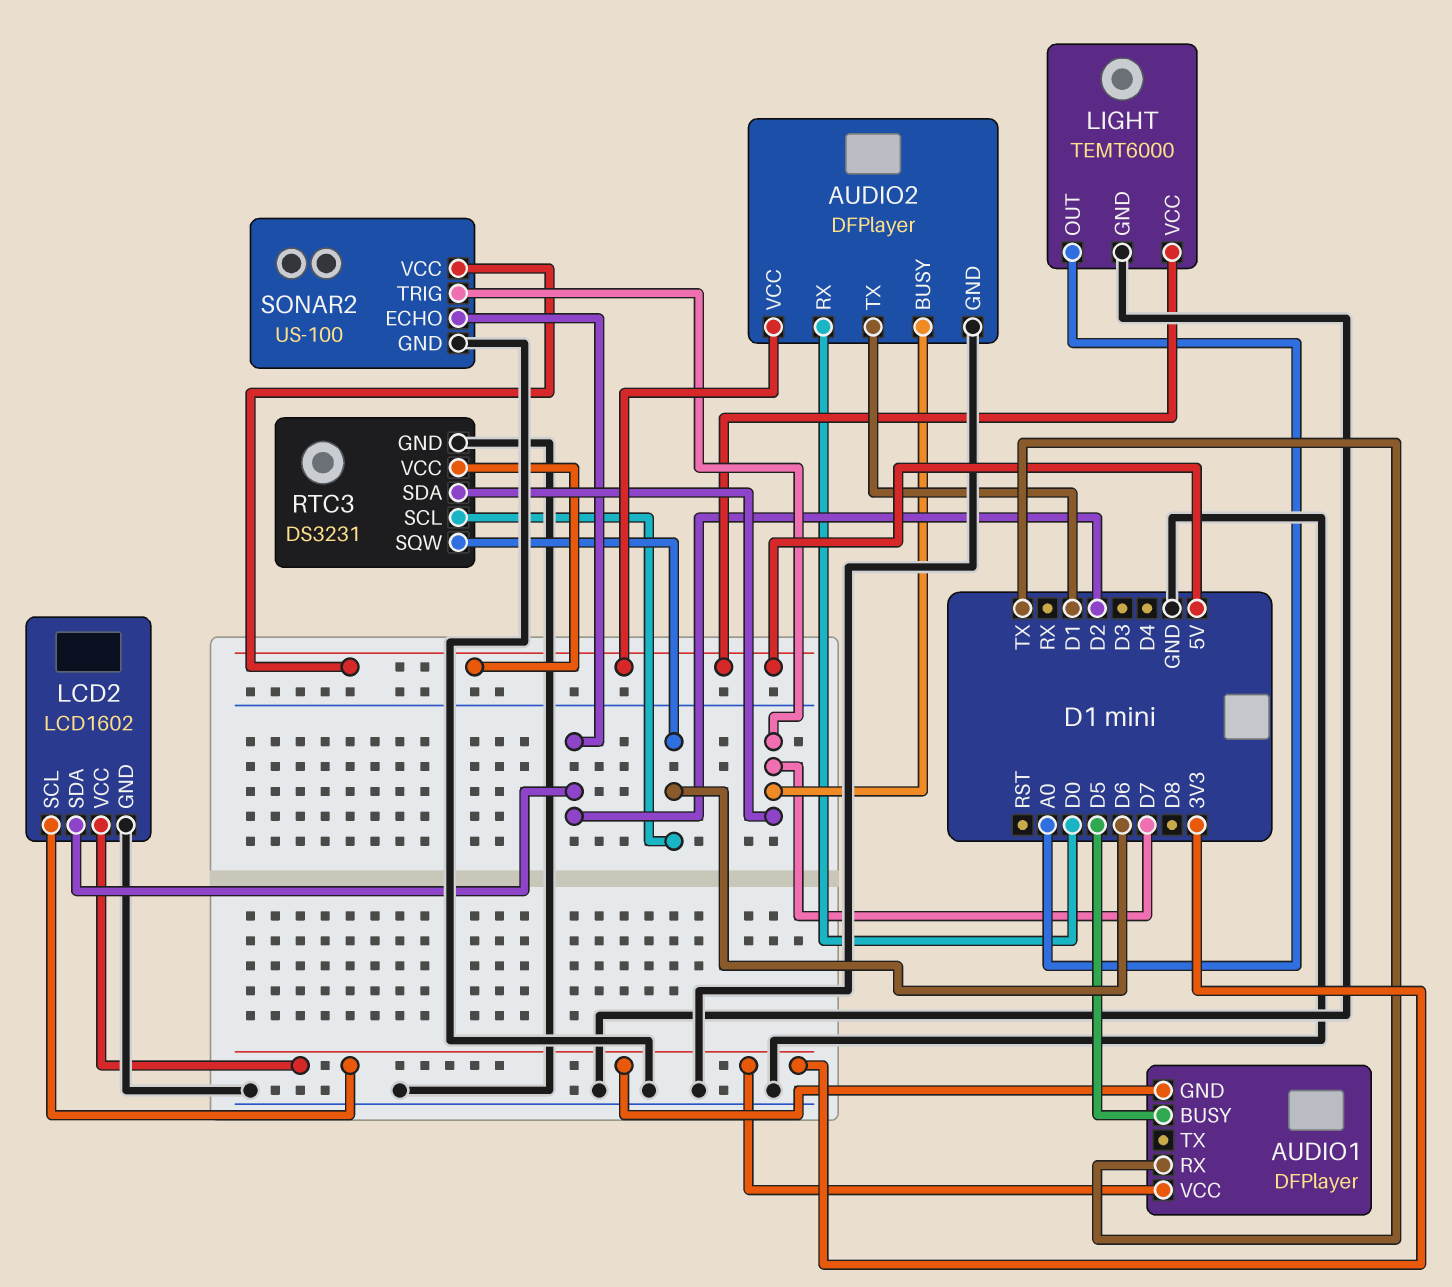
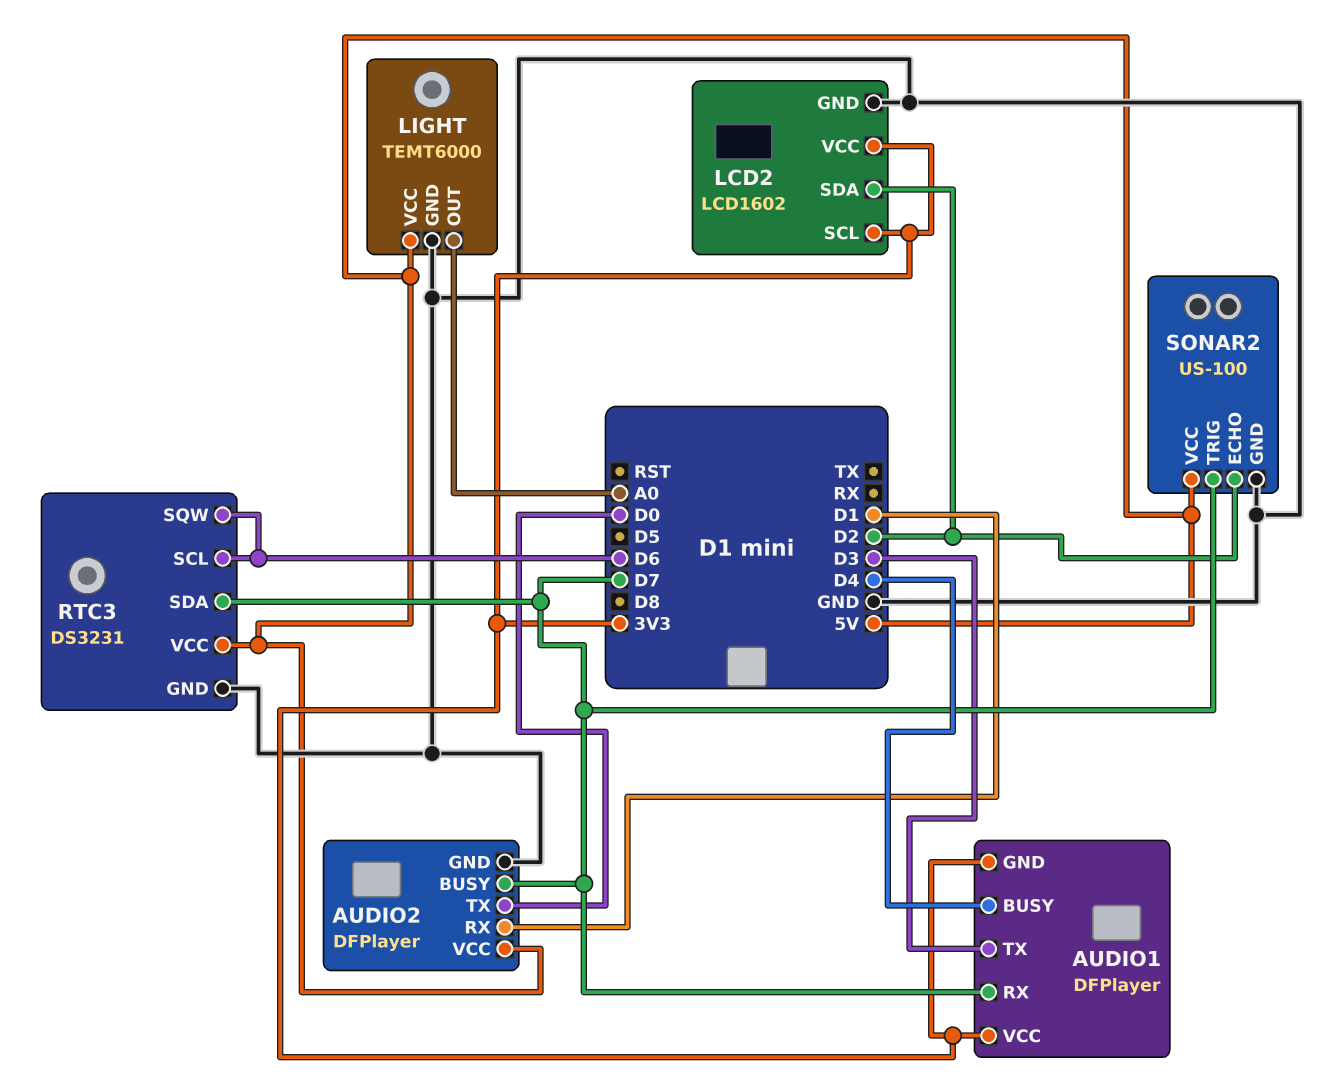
AUDIO1 pin BUSY: D5 -> D4
AUDIO1 pin RX: TX -> D7
AUDIO1 pin TX: none -> D3
AUDIO2 pin RX: D0 -> D1
AUDIO2 pin TX: D1 -> D0

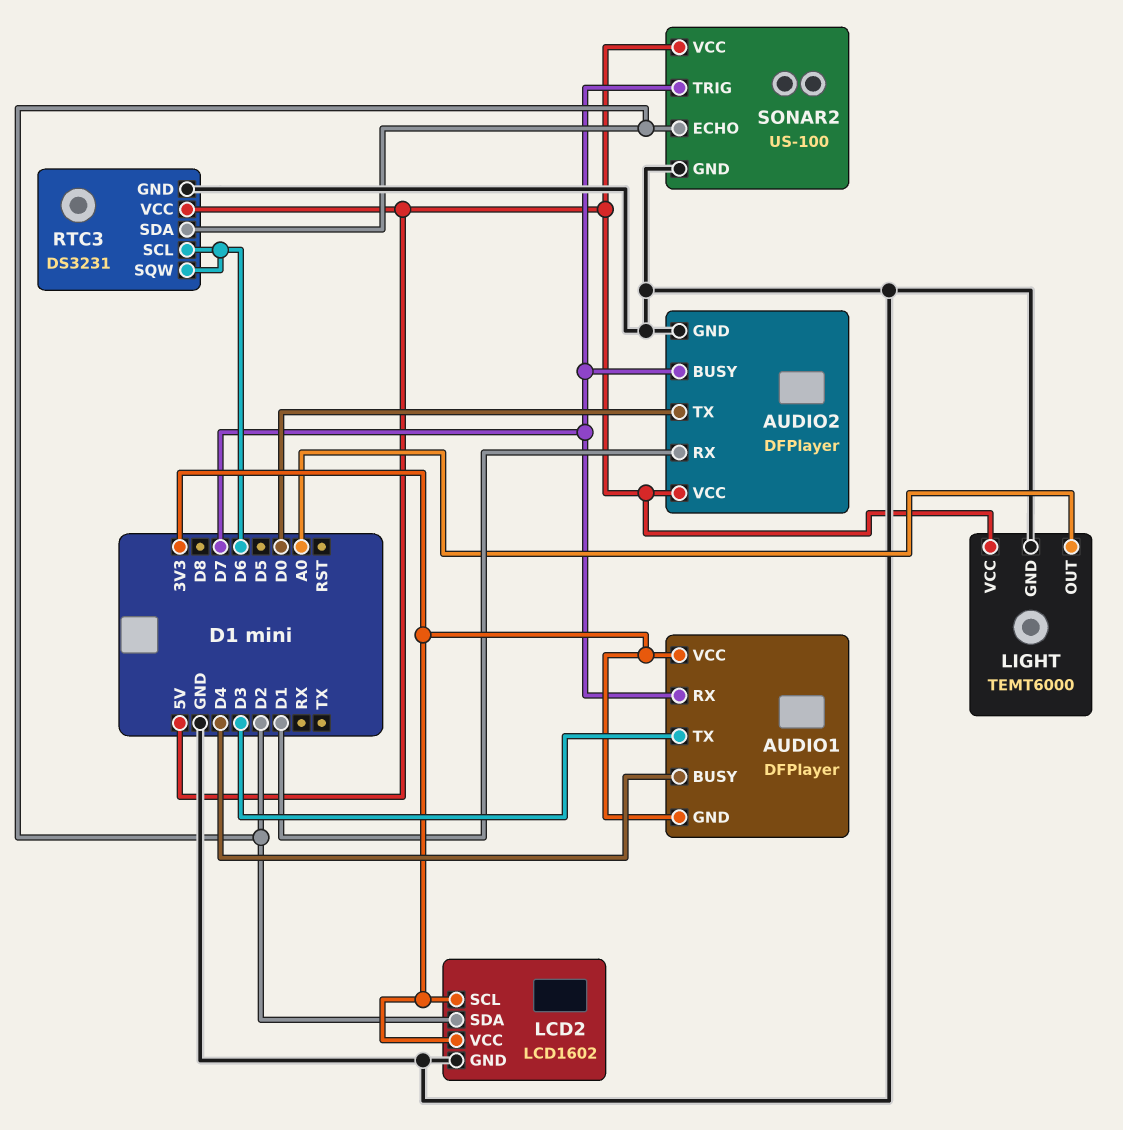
RTC3 pin SDA: D7 -> D2

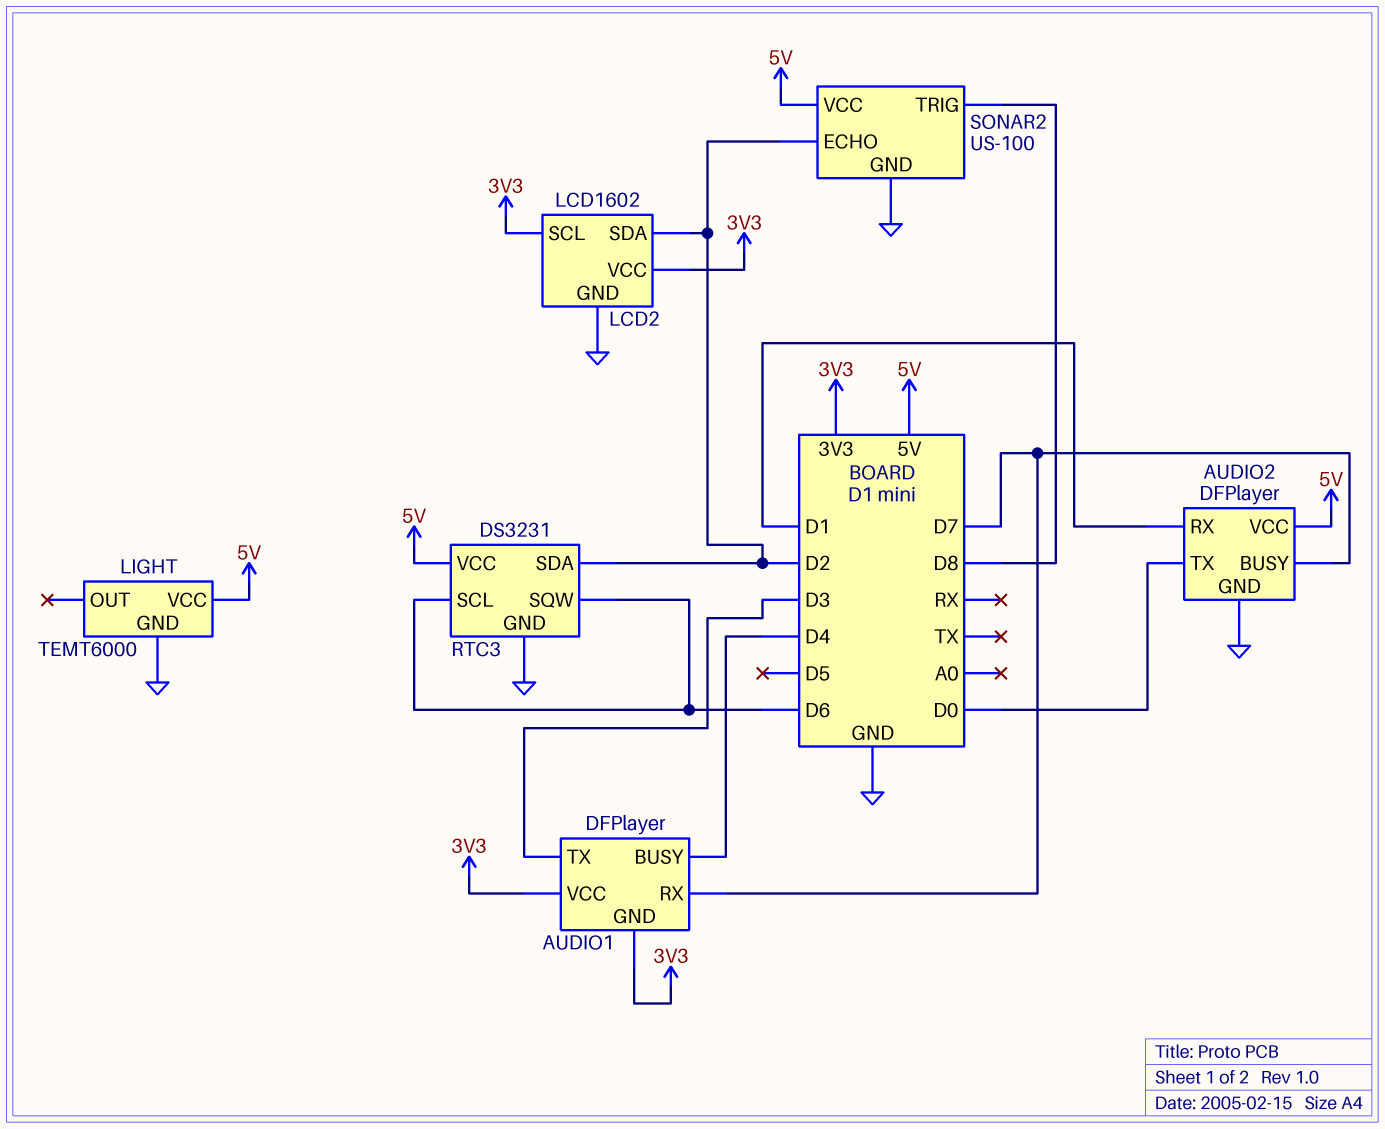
LIGHT pin OUT: A0 -> none
SONAR2 pin TRIG: D7 -> D8

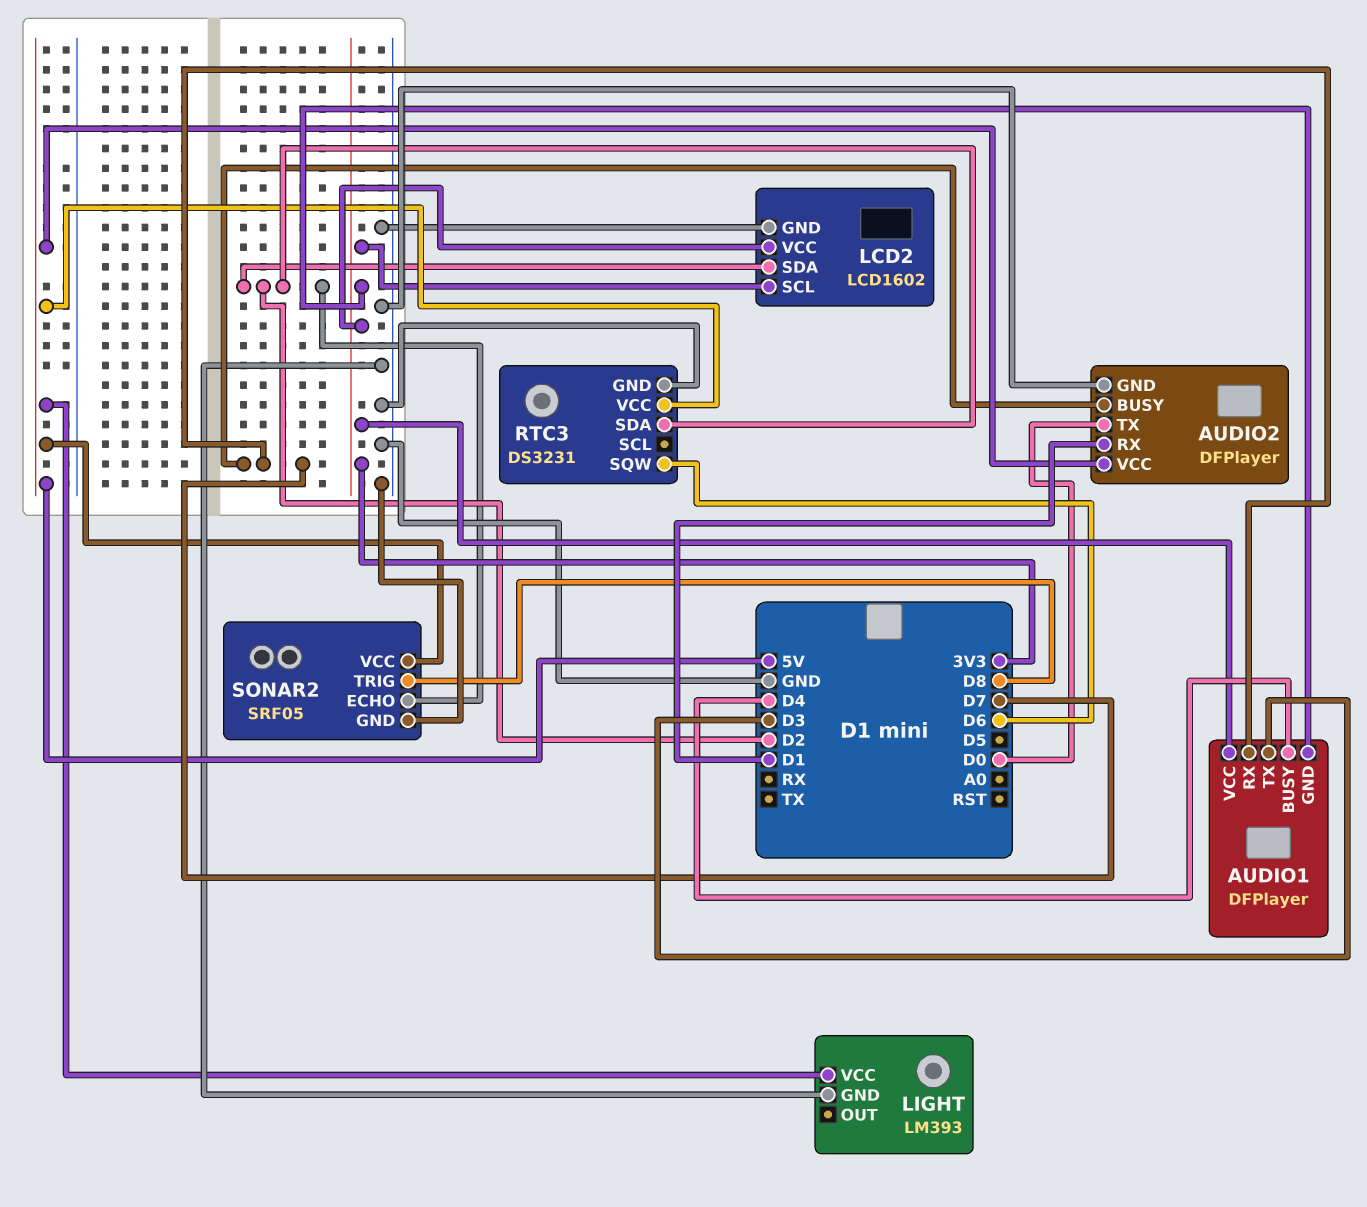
LIGHT: TEMT6000 -> LM393
RTC3 pin SCL: D6 -> none
SONAR2: US-100 -> SRF05

